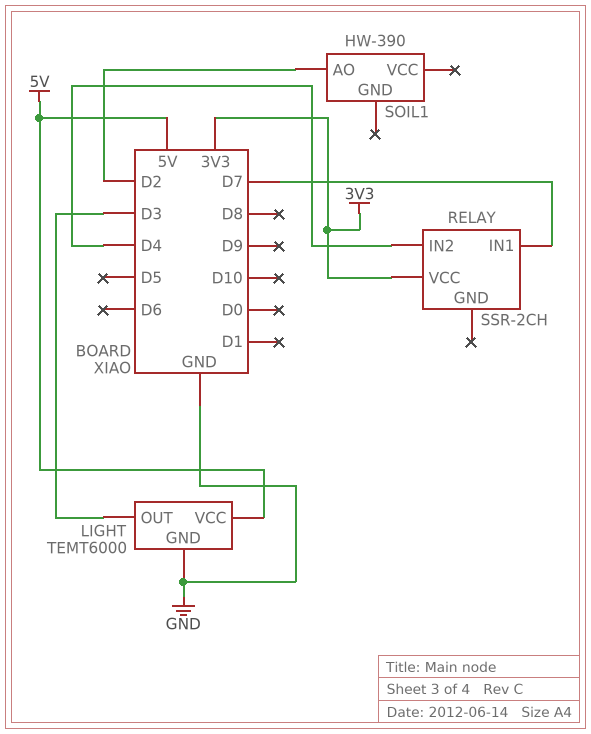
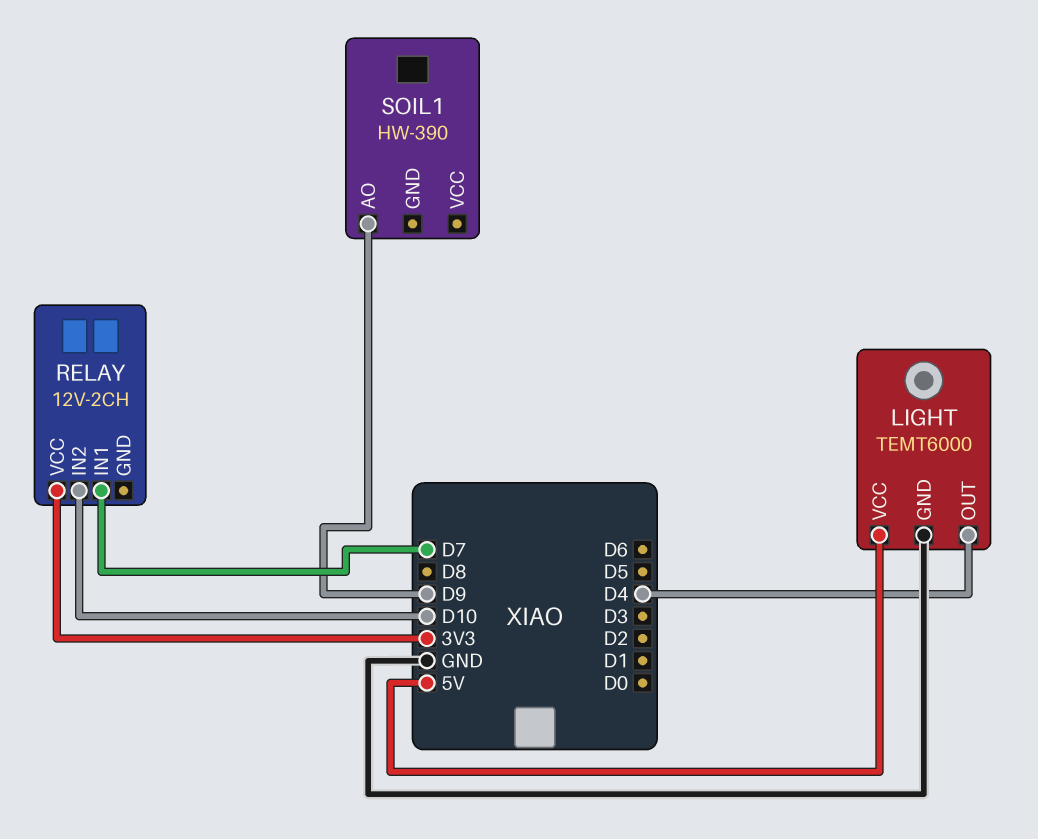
LIGHT pin OUT: D3 -> D4
RELAY: SSR-2CH -> 12V-2CH
RELAY pin IN2: D4 -> D10
SOIL1 pin AO: D2 -> D9

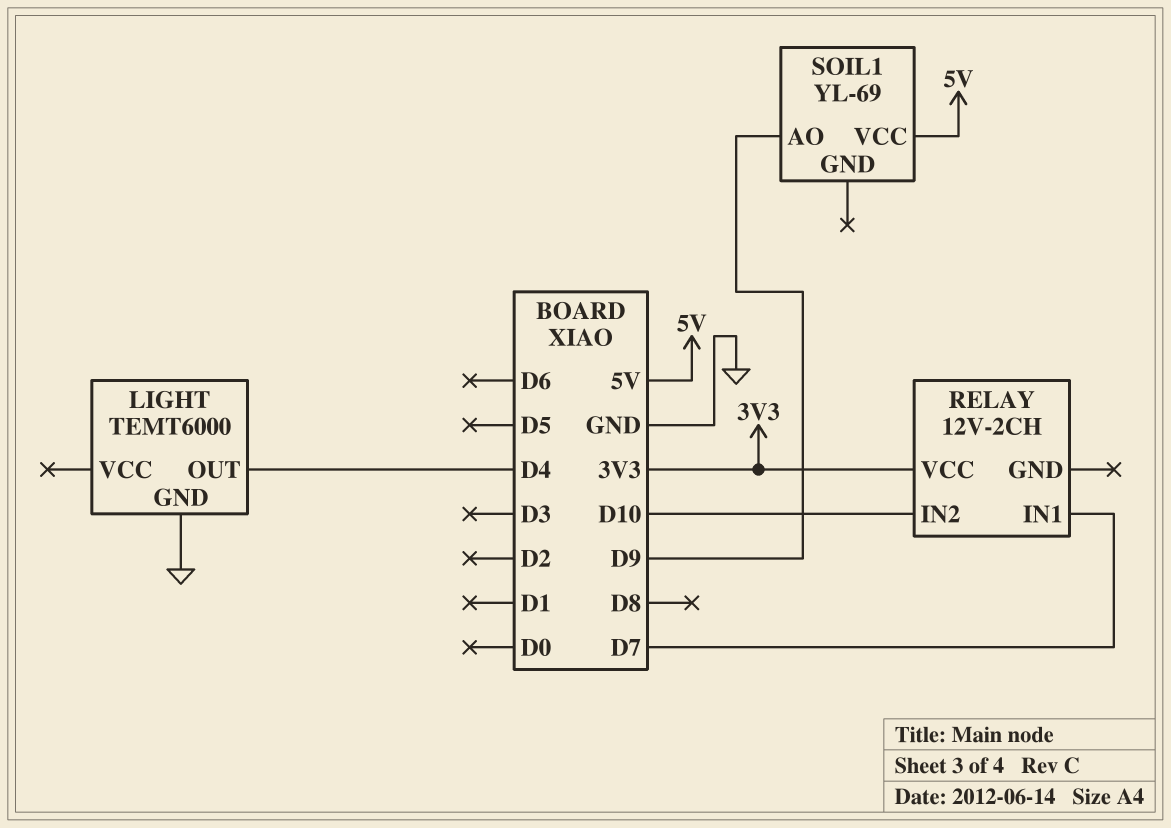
LIGHT pin VCC: 5V -> none
SOIL1: HW-390 -> YL-69
SOIL1 pin VCC: none -> 5V

